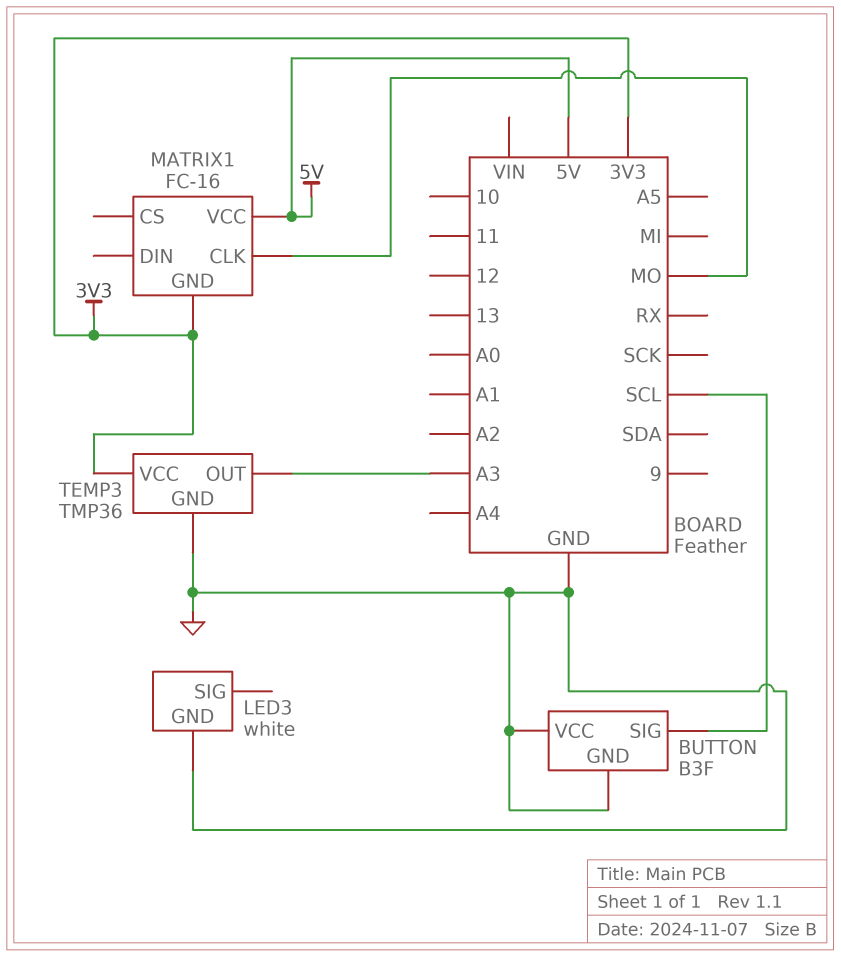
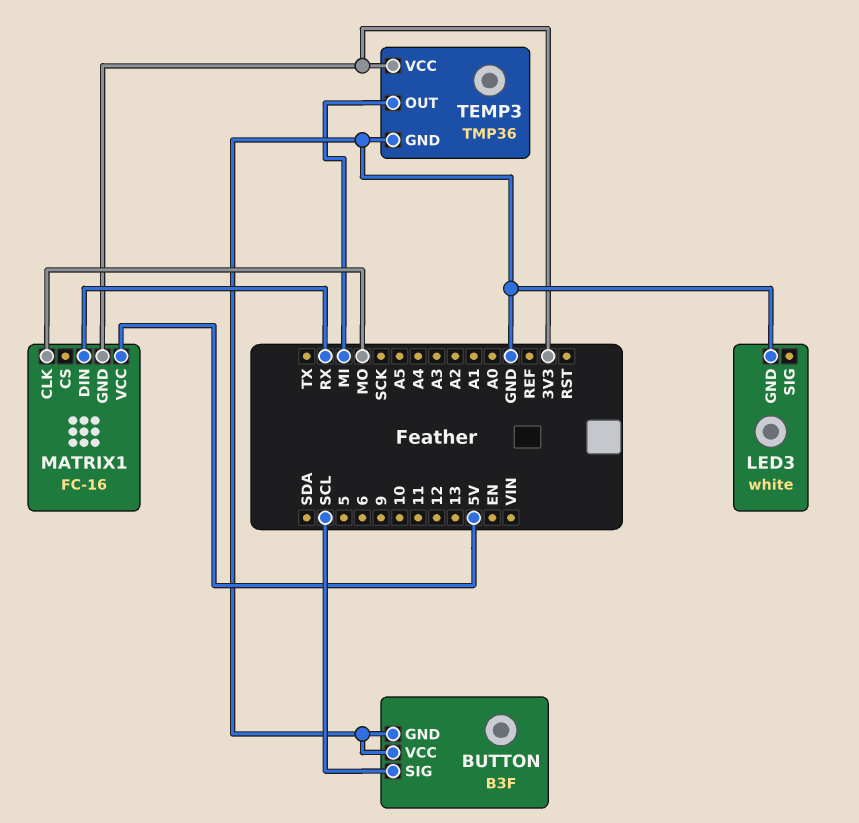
MATRIX1 pin DIN: none -> RX
TEMP3 pin OUT: A3 -> MI

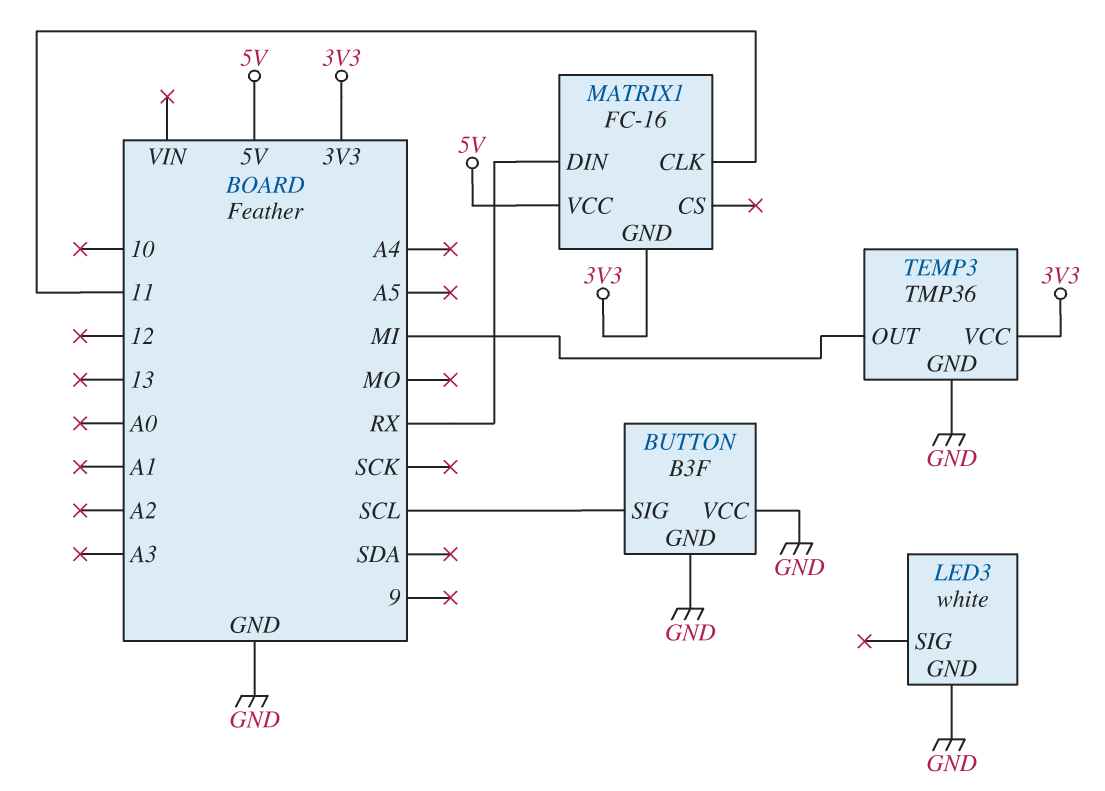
MATRIX1 pin CLK: MO -> 11

